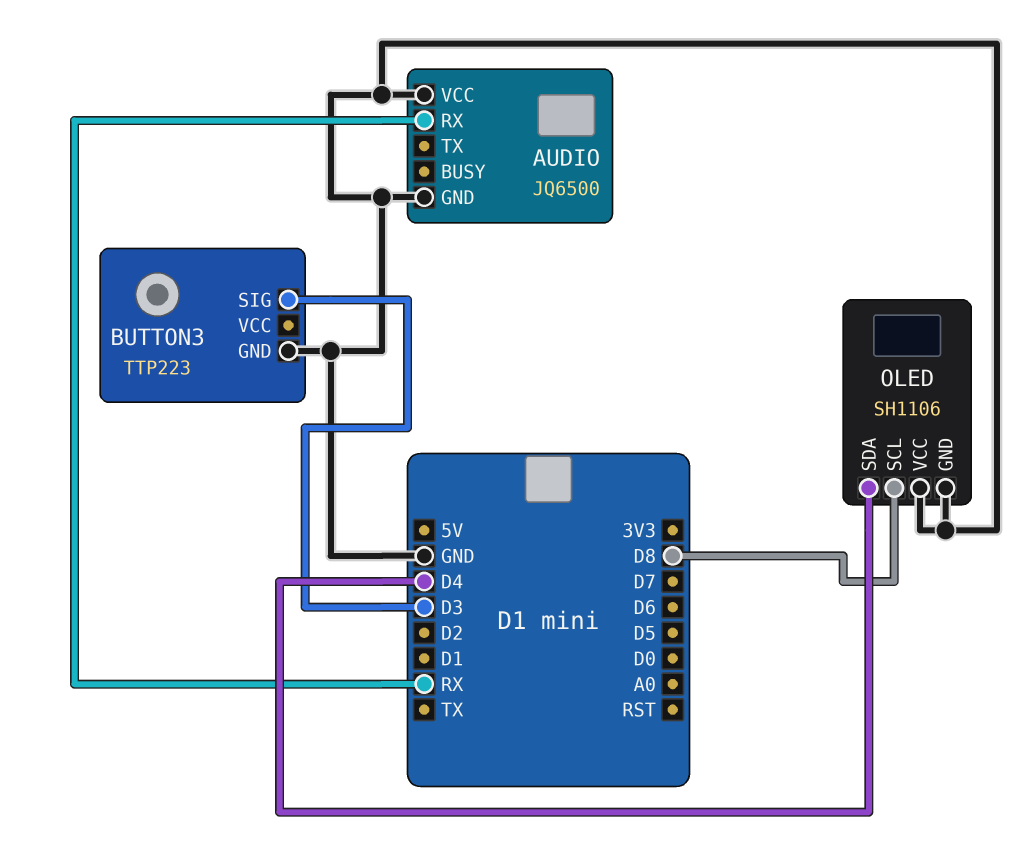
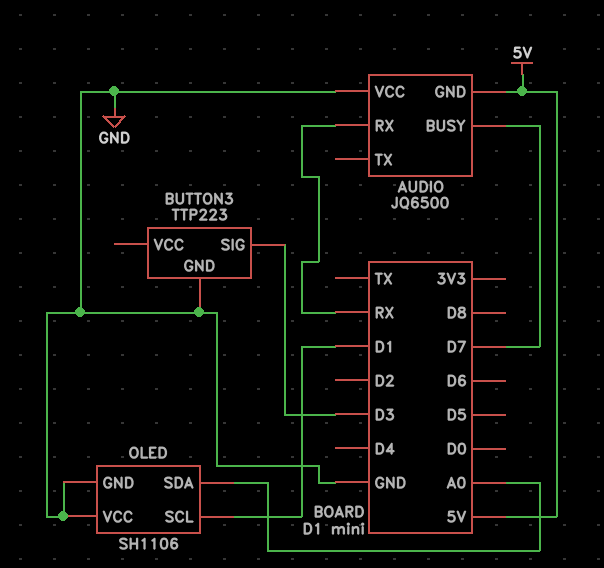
AUDIO pin BUSY: none -> D7
AUDIO pin GND: GND -> 5V
OLED pin SCL: D8 -> D1
OLED pin SDA: D4 -> A0

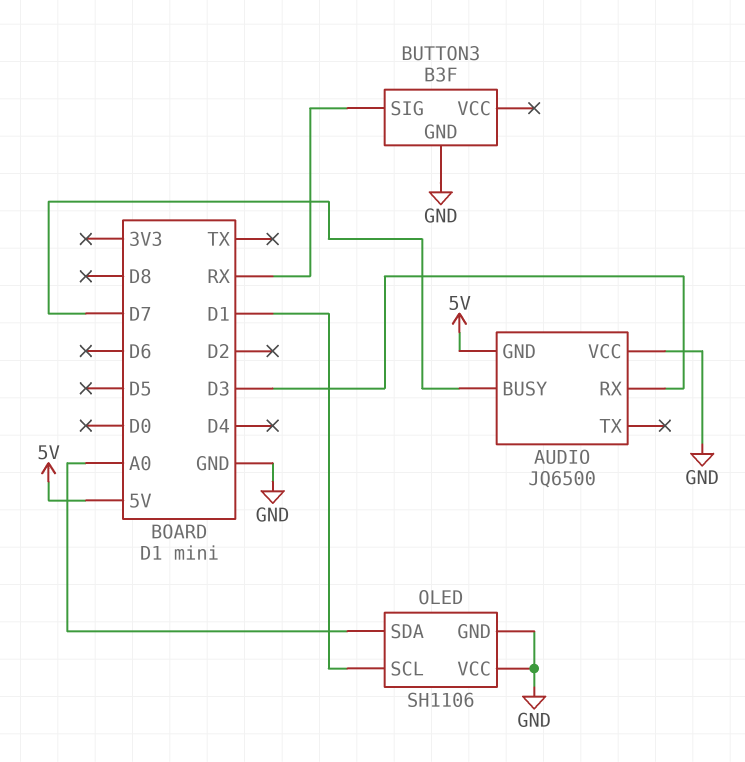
AUDIO pin RX: RX -> D3
BUTTON3: TTP223 -> B3F
BUTTON3 pin SIG: D3 -> RX

